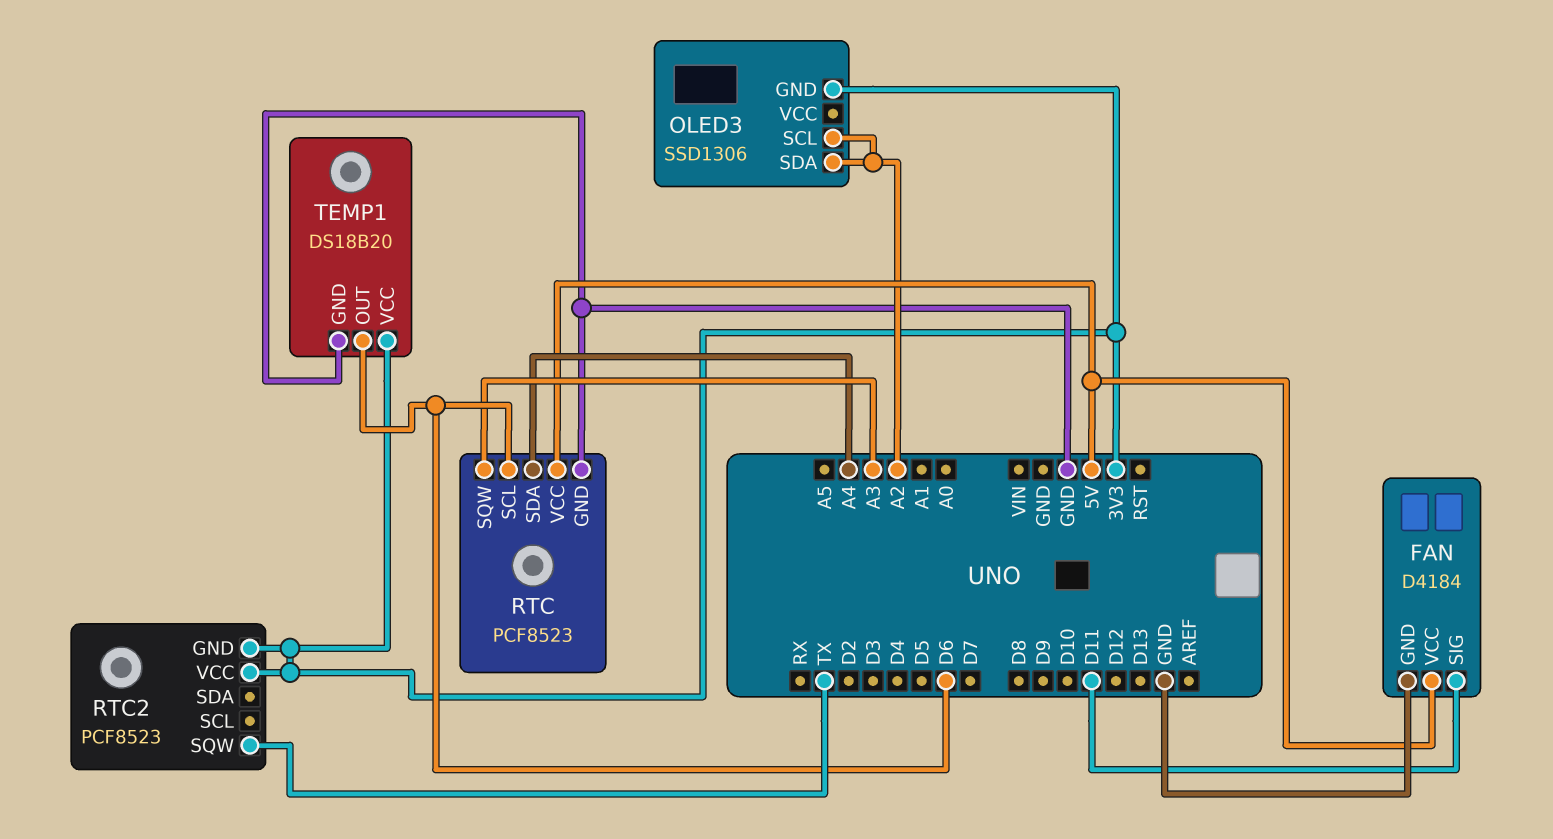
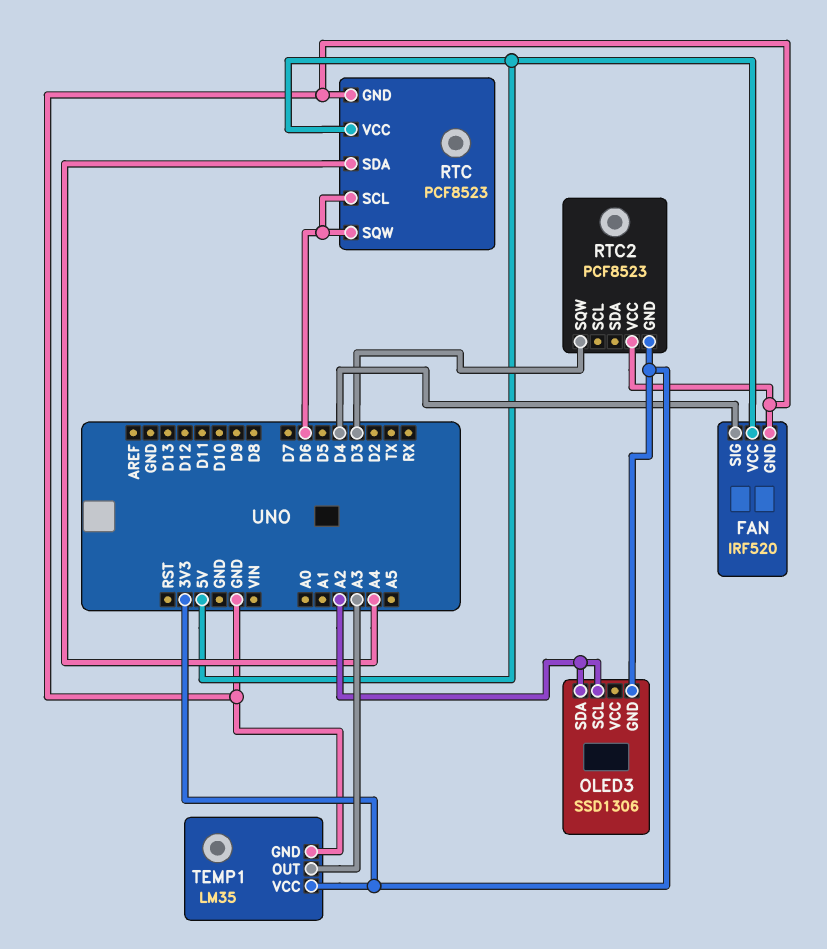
FAN: D4184 -> IRF520
FAN pin SIG: D11 -> D4
RTC pin SQW: A3 -> D6
RTC2 pin SQW: TX -> D3
RTC2 pin VCC: 3V3 -> GND
TEMP1: DS18B20 -> LM35
TEMP1 pin OUT: D6 -> A3

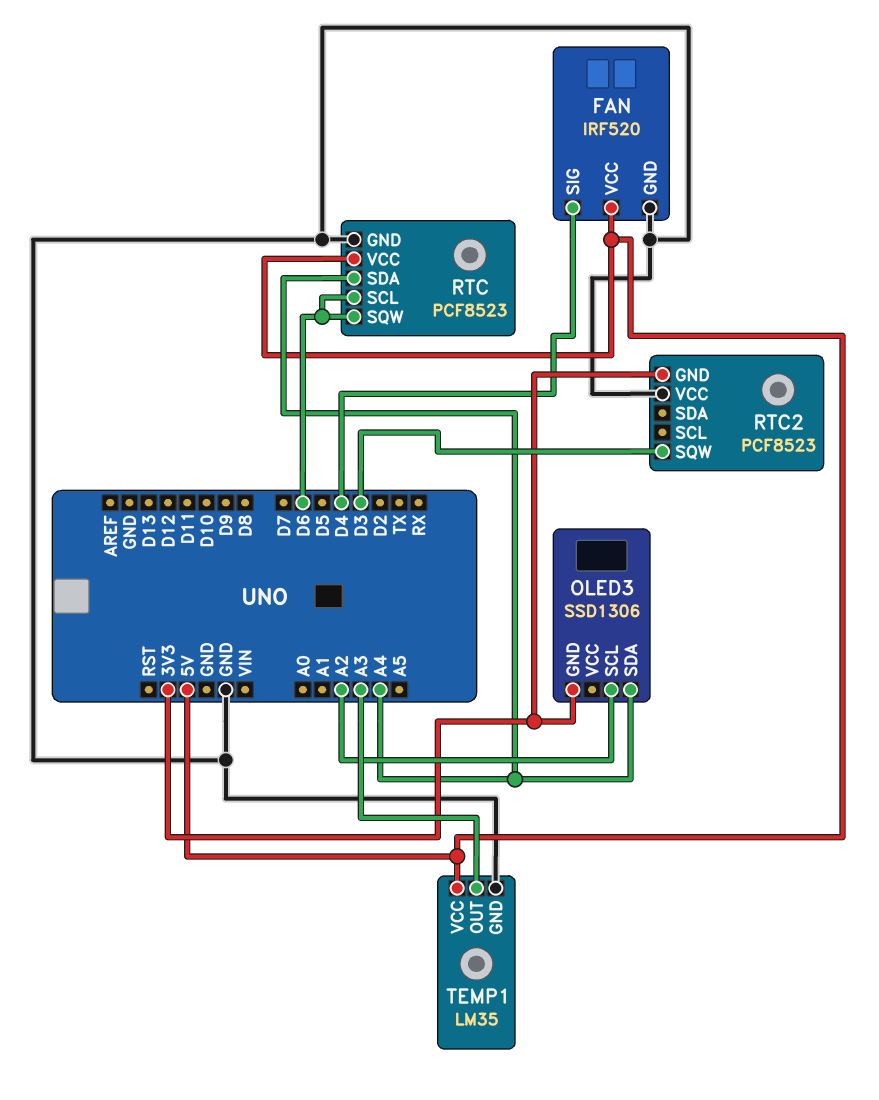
OLED3 pin SDA: A2 -> A4
TEMP1 pin VCC: 3V3 -> 5V

